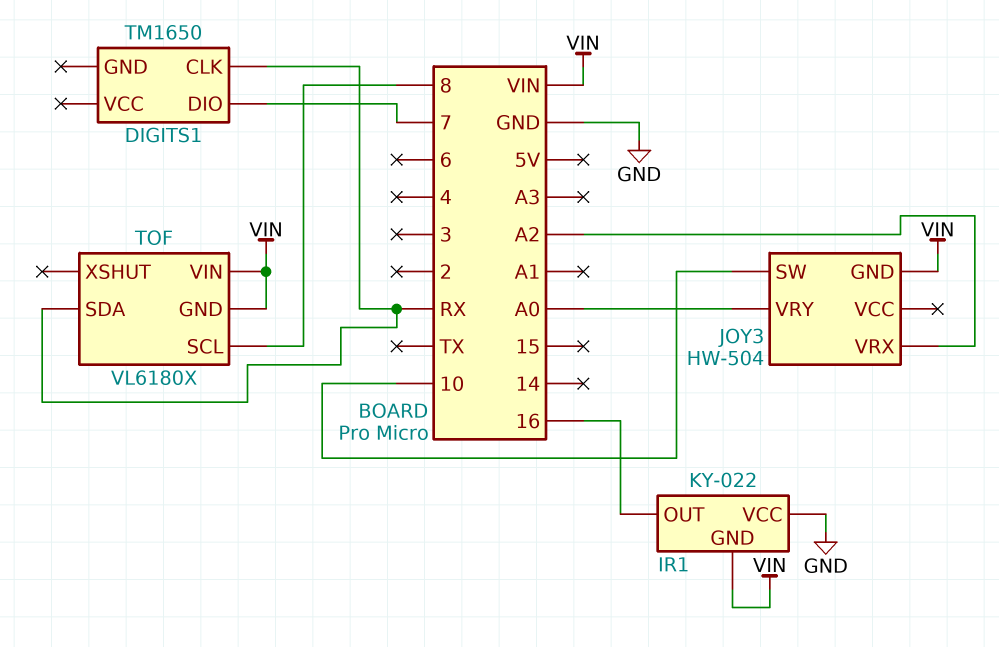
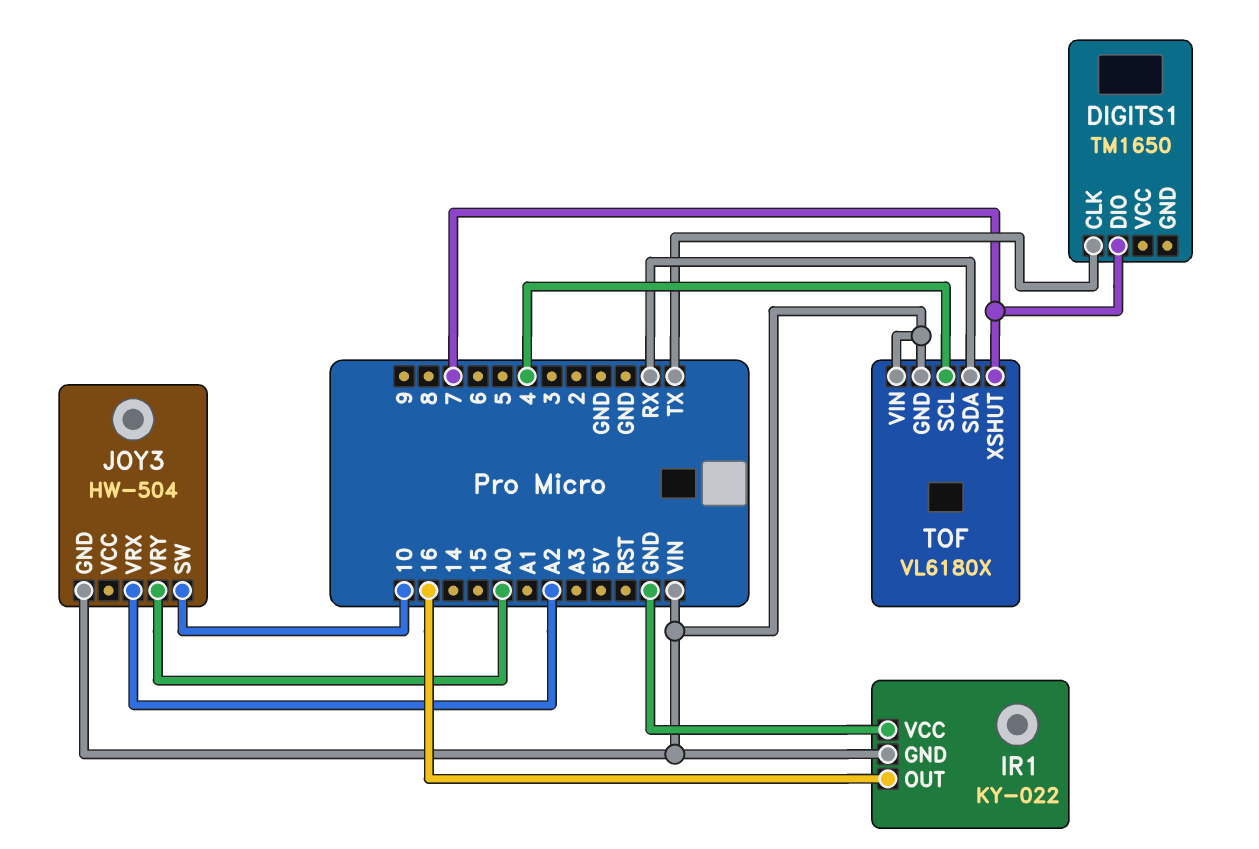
DIGITS1 pin CLK: RX -> TX
TOF pin SCL: 8 -> 4
TOF pin XSHUT: none -> 7

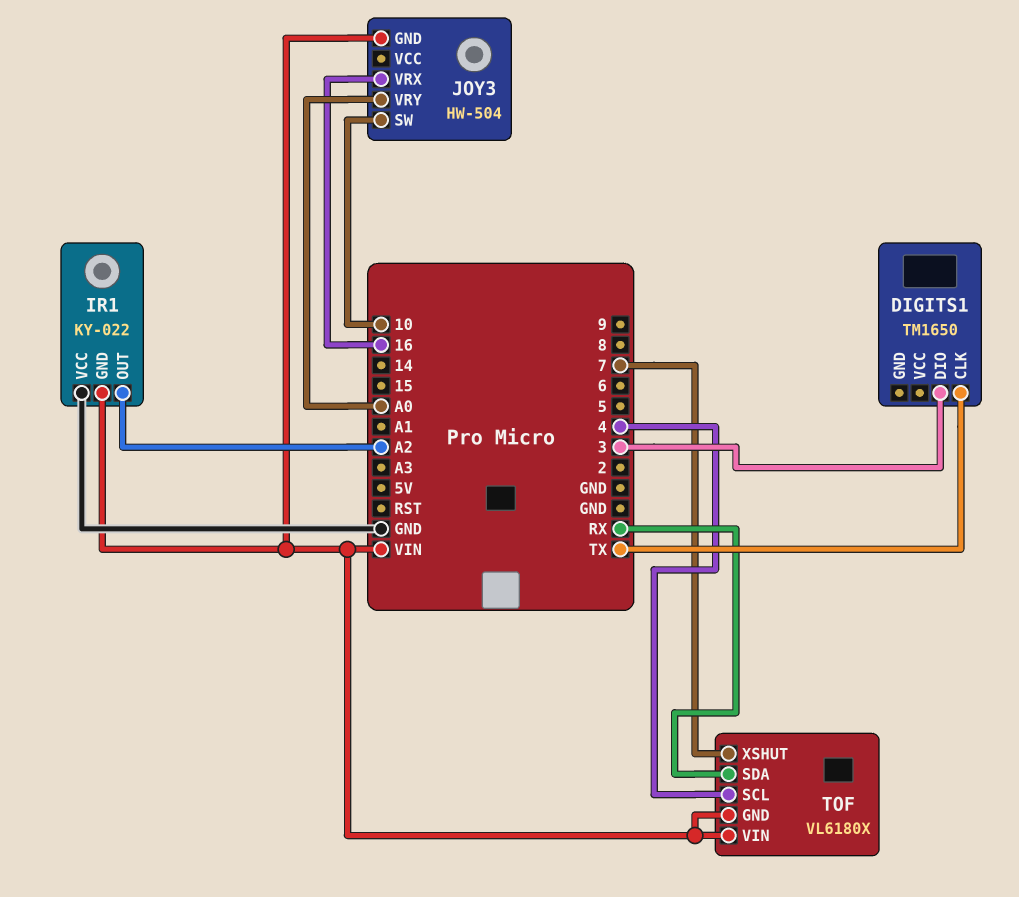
DIGITS1 pin DIO: 7 -> 3
IR1 pin OUT: 16 -> A2
JOY3 pin VRX: A2 -> 16

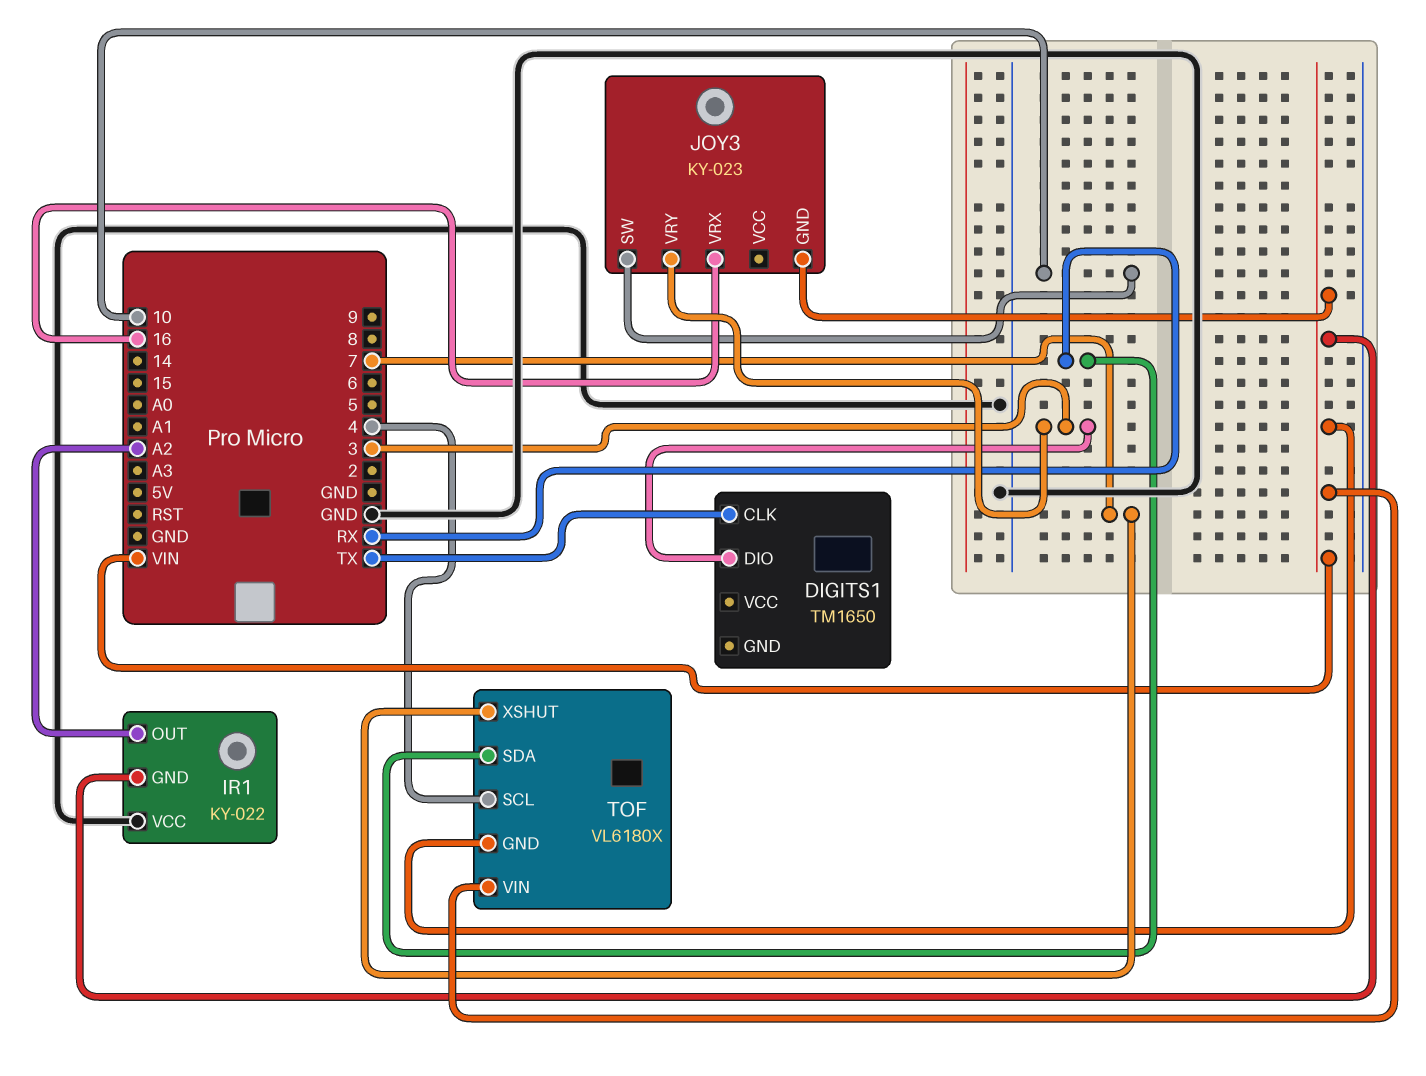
JOY3: HW-504 -> KY-023
JOY3 pin VRY: A0 -> 3

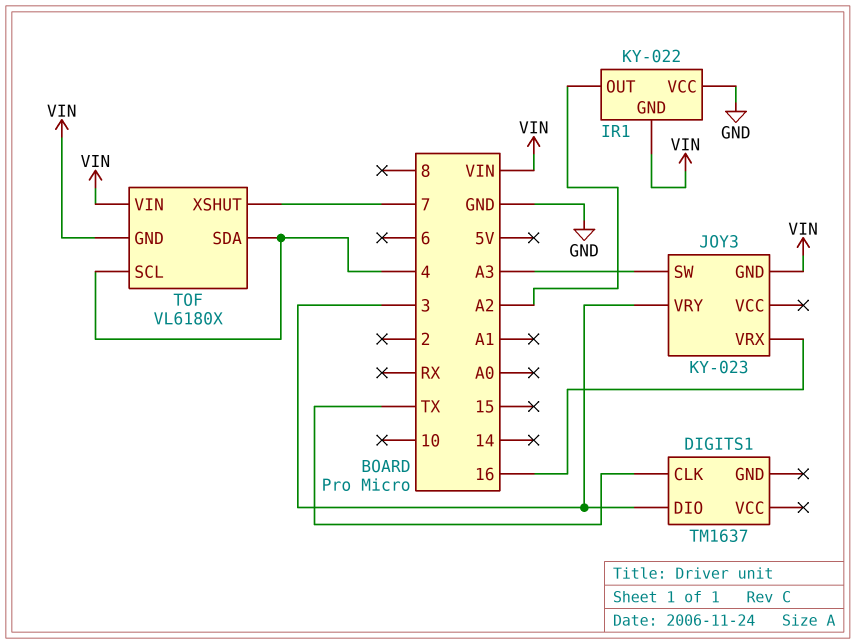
DIGITS1: TM1650 -> TM1637
JOY3 pin SW: 10 -> A3
TOF pin SDA: RX -> 4

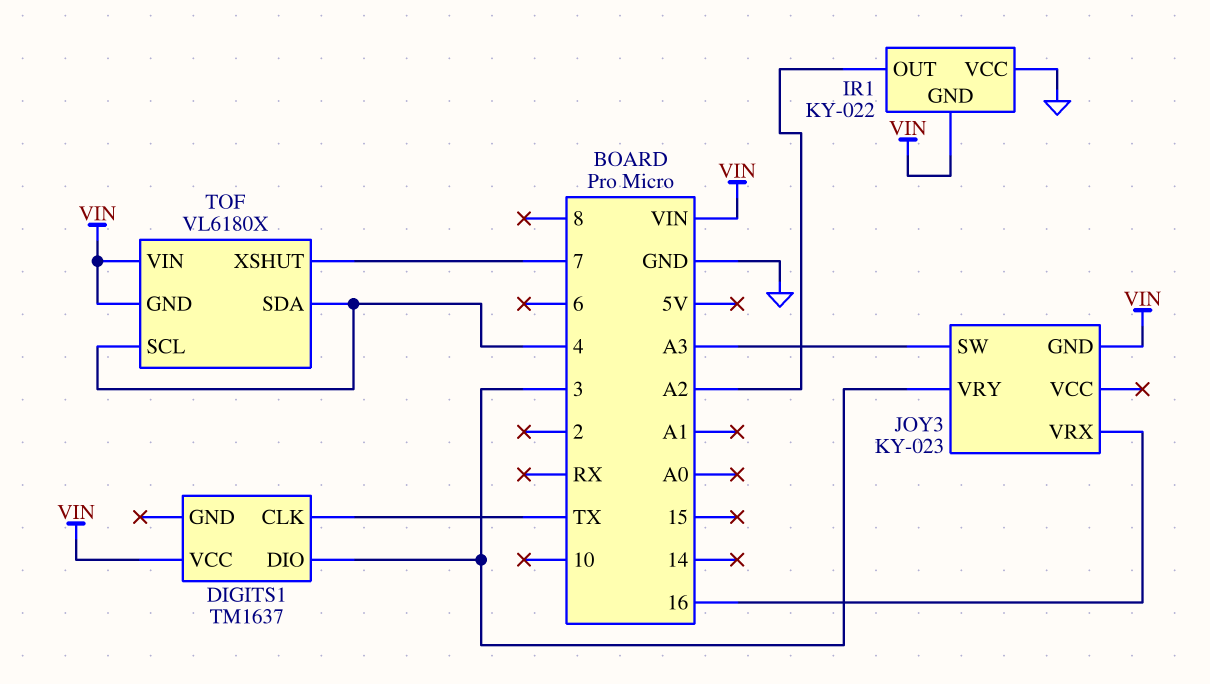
DIGITS1 pin VCC: none -> VIN

